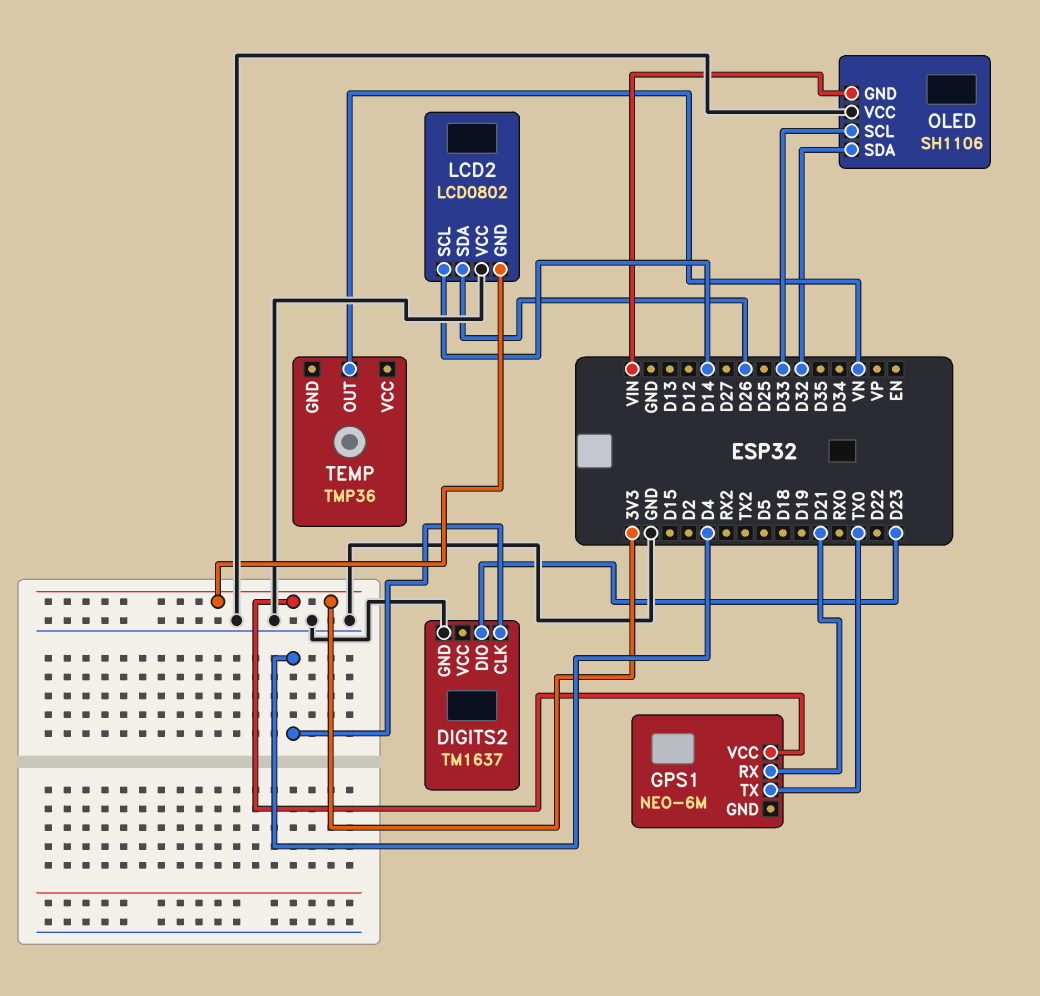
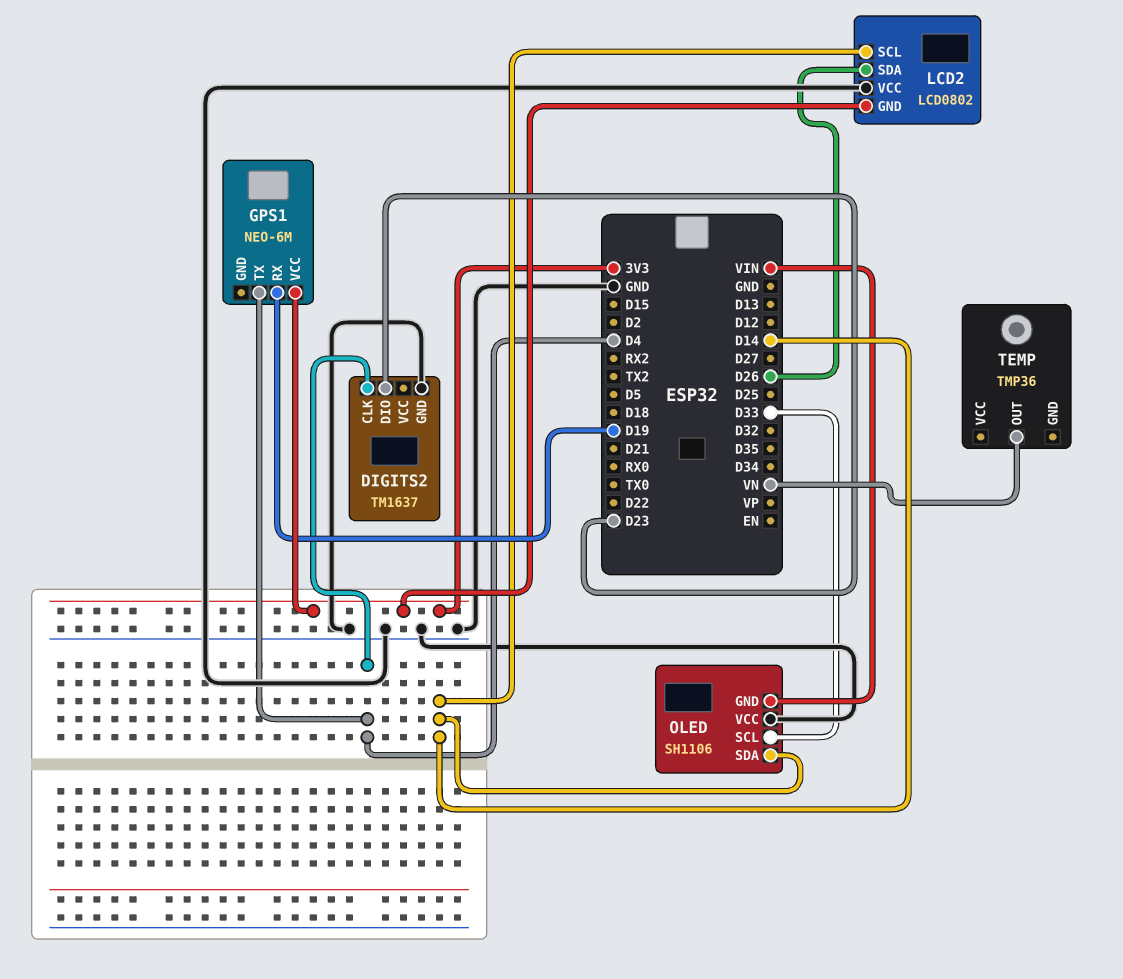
GPS1 pin RX: D21 -> D19
GPS1 pin TX: TX0 -> D4
OLED pin SDA: D32 -> D14

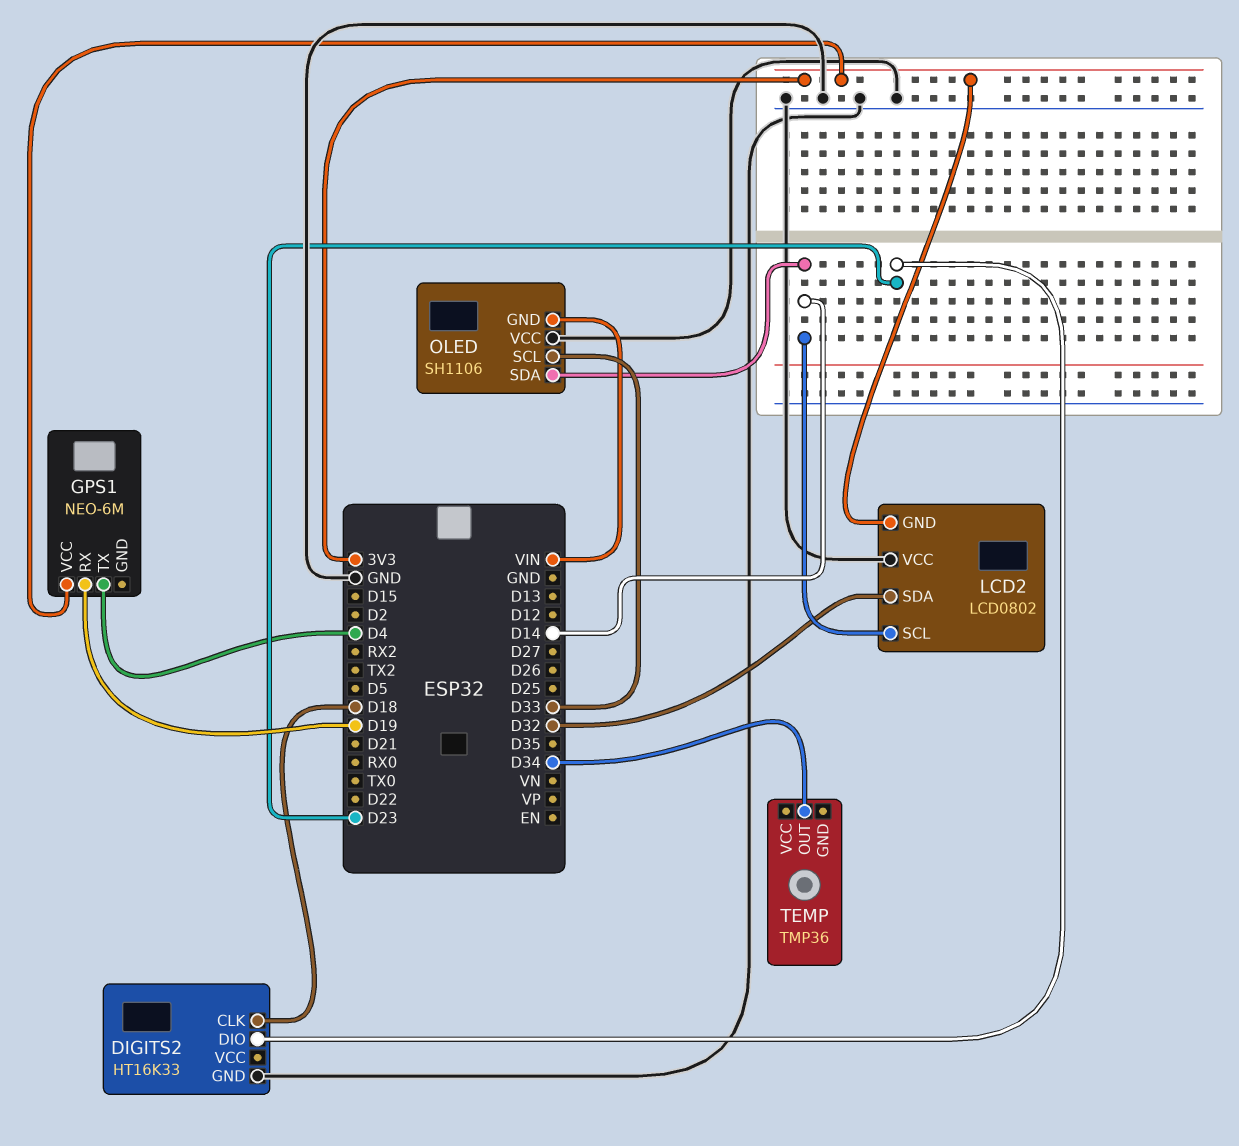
DIGITS2: TM1637 -> HT16K33
DIGITS2 pin CLK: D4 -> D18
LCD2 pin SDA: D26 -> D32
TEMP pin OUT: VN -> D34

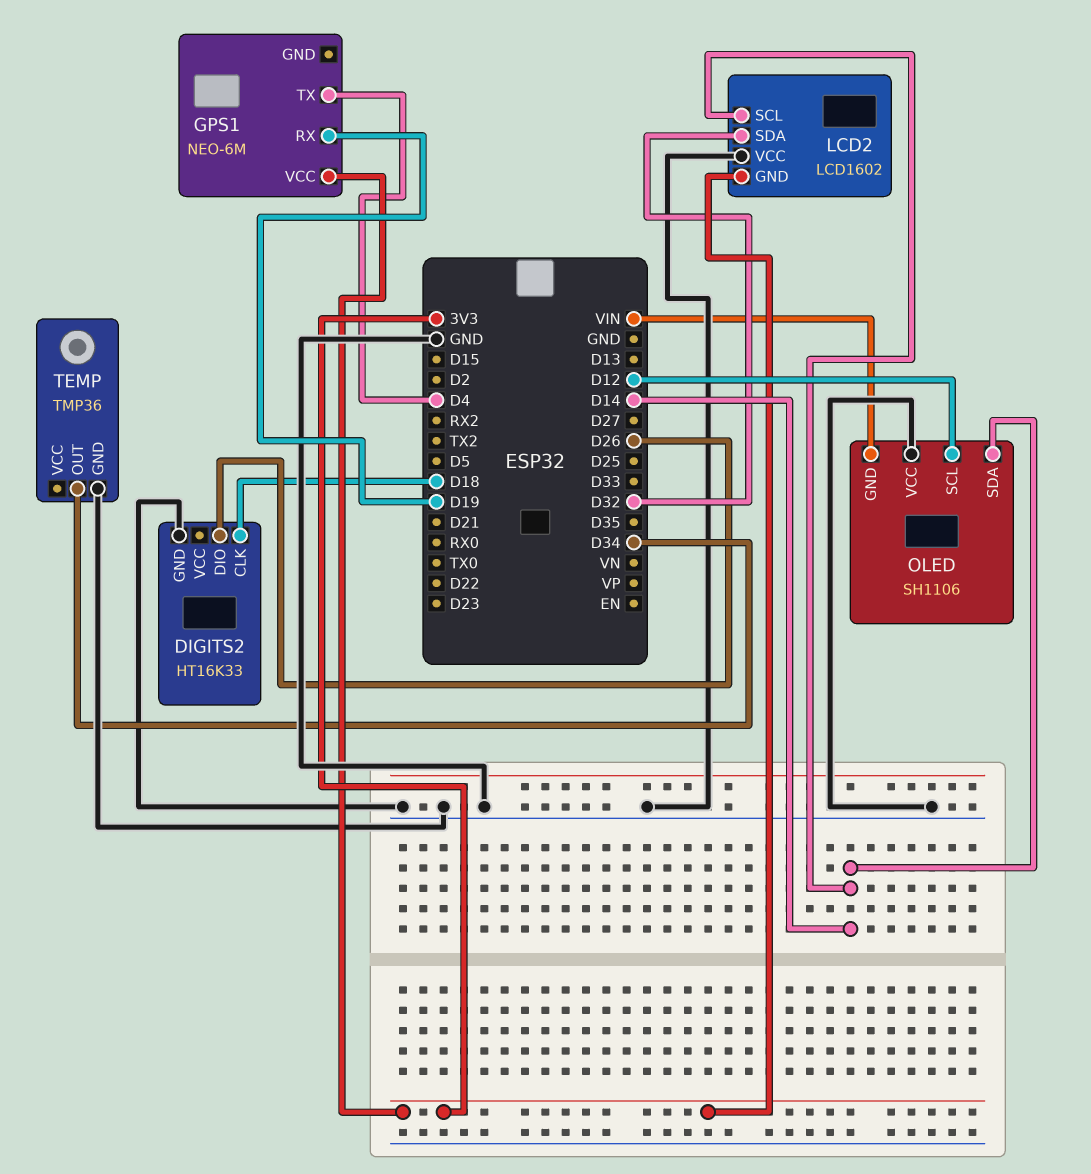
DIGITS2 pin DIO: D23 -> D26
LCD2: LCD0802 -> LCD1602
OLED pin SCL: D33 -> D12
TEMP pin GND: none -> GND

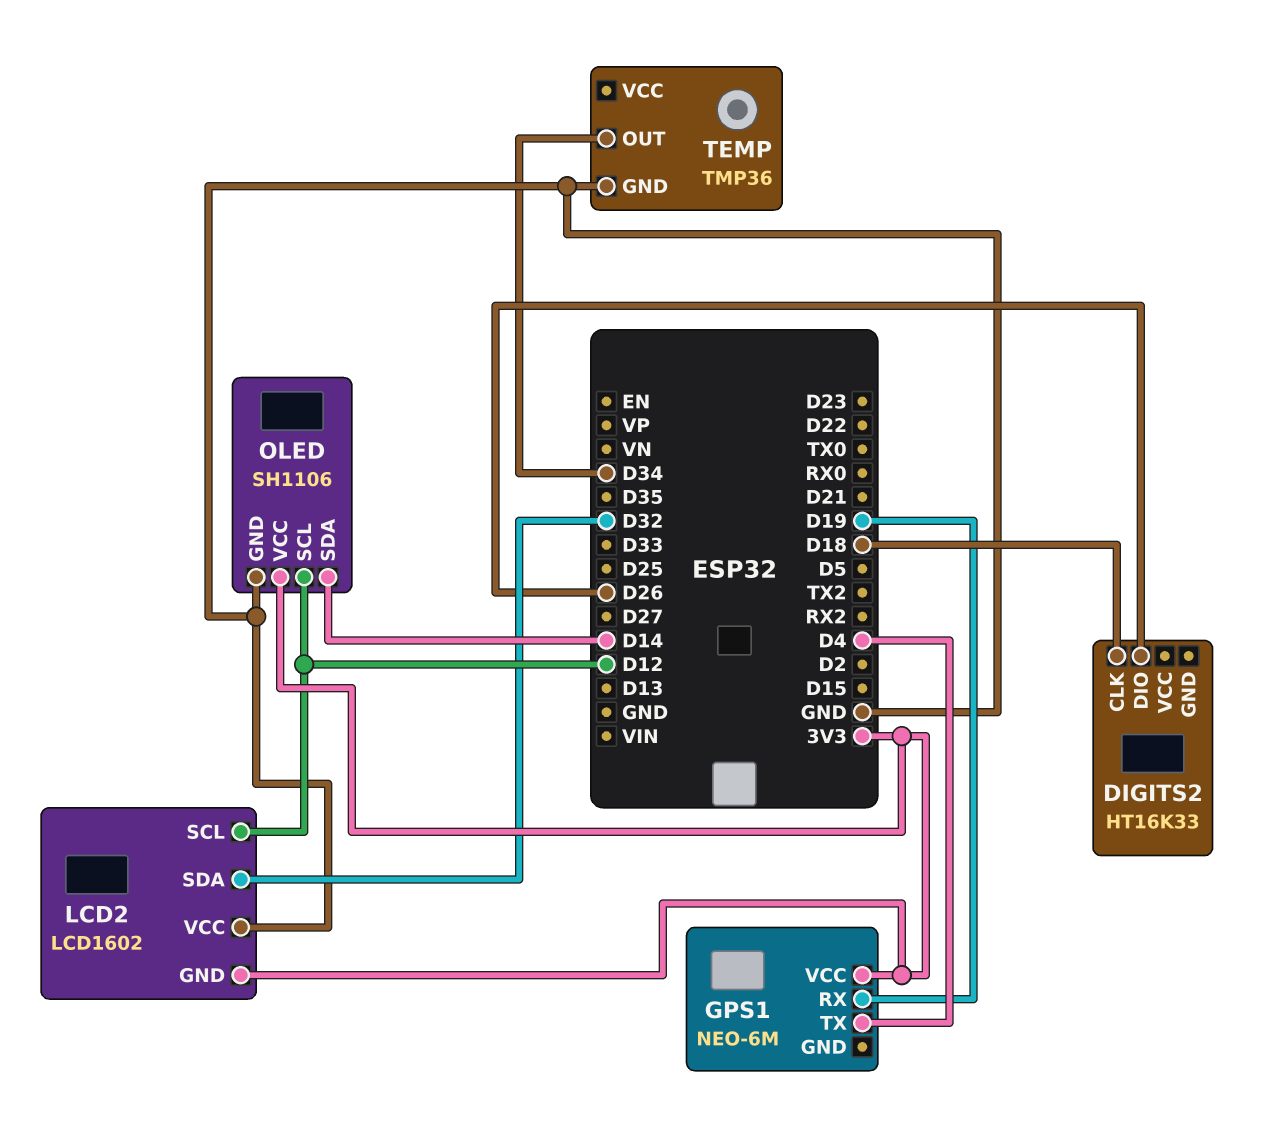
DIGITS2 pin GND: GND -> none
LCD2 pin SCL: D14 -> D12
OLED pin GND: VIN -> GND
OLED pin VCC: GND -> 3V3

